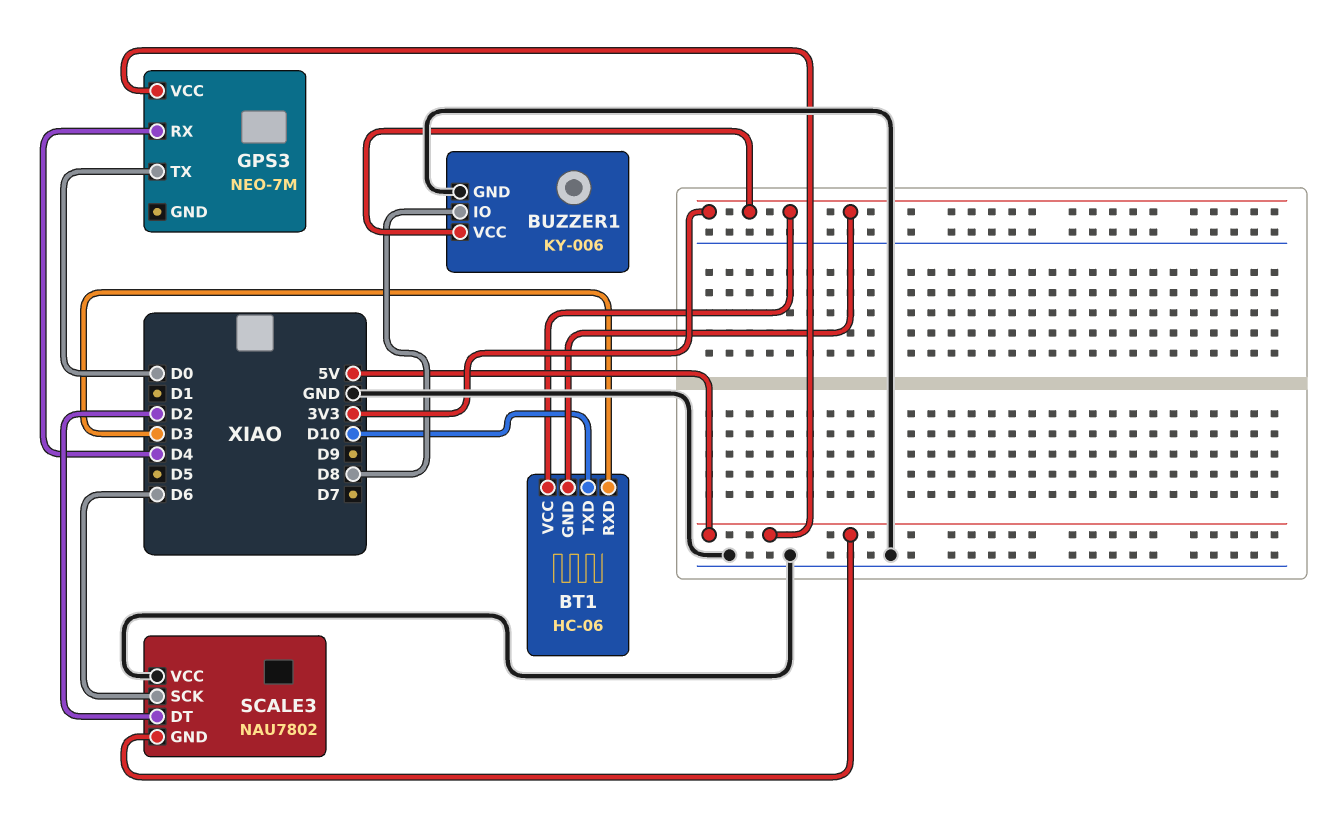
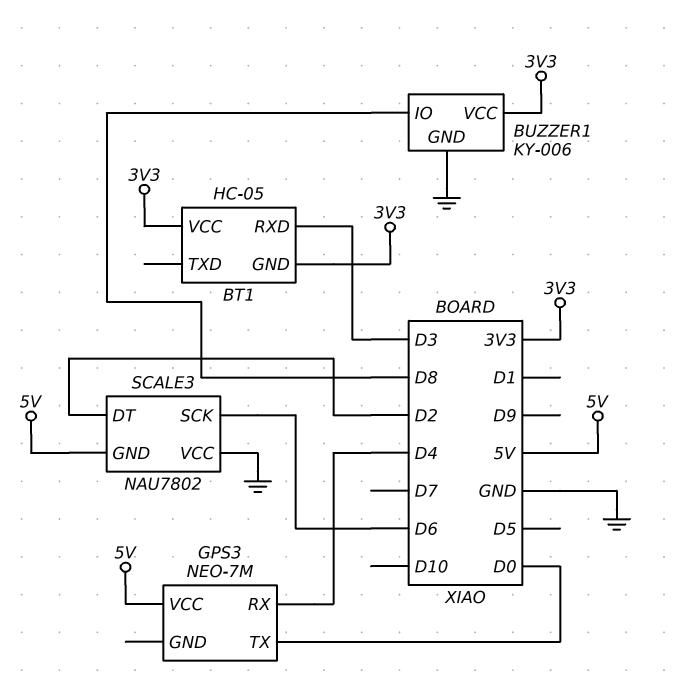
BT1: HC-06 -> HC-05
BT1 pin TXD: D10 -> none

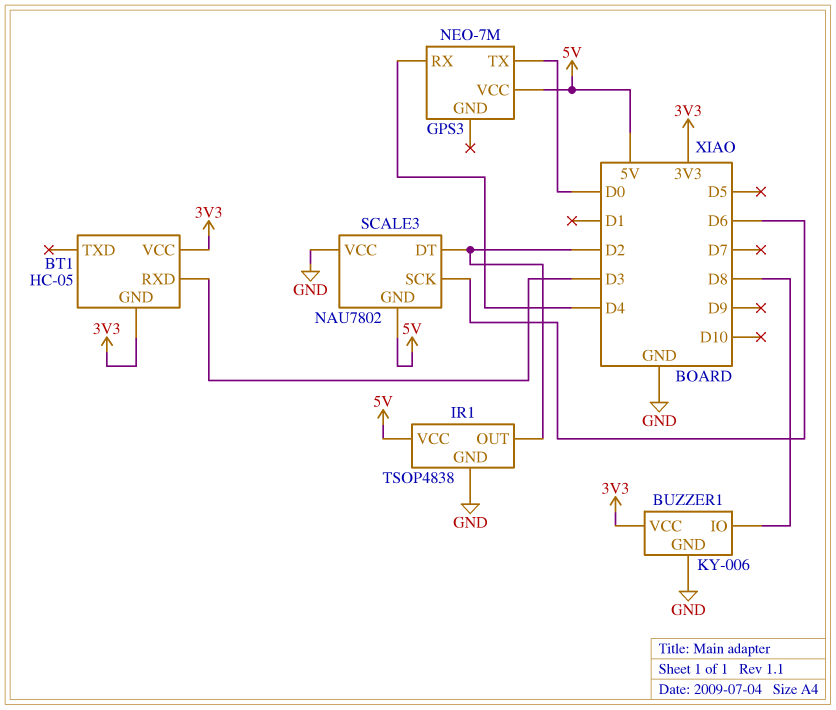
IR1: none -> TSOP4838
IR1 pin GND: none -> GND
IR1 pin OUT: none -> D2
IR1 pin VCC: none -> 5V

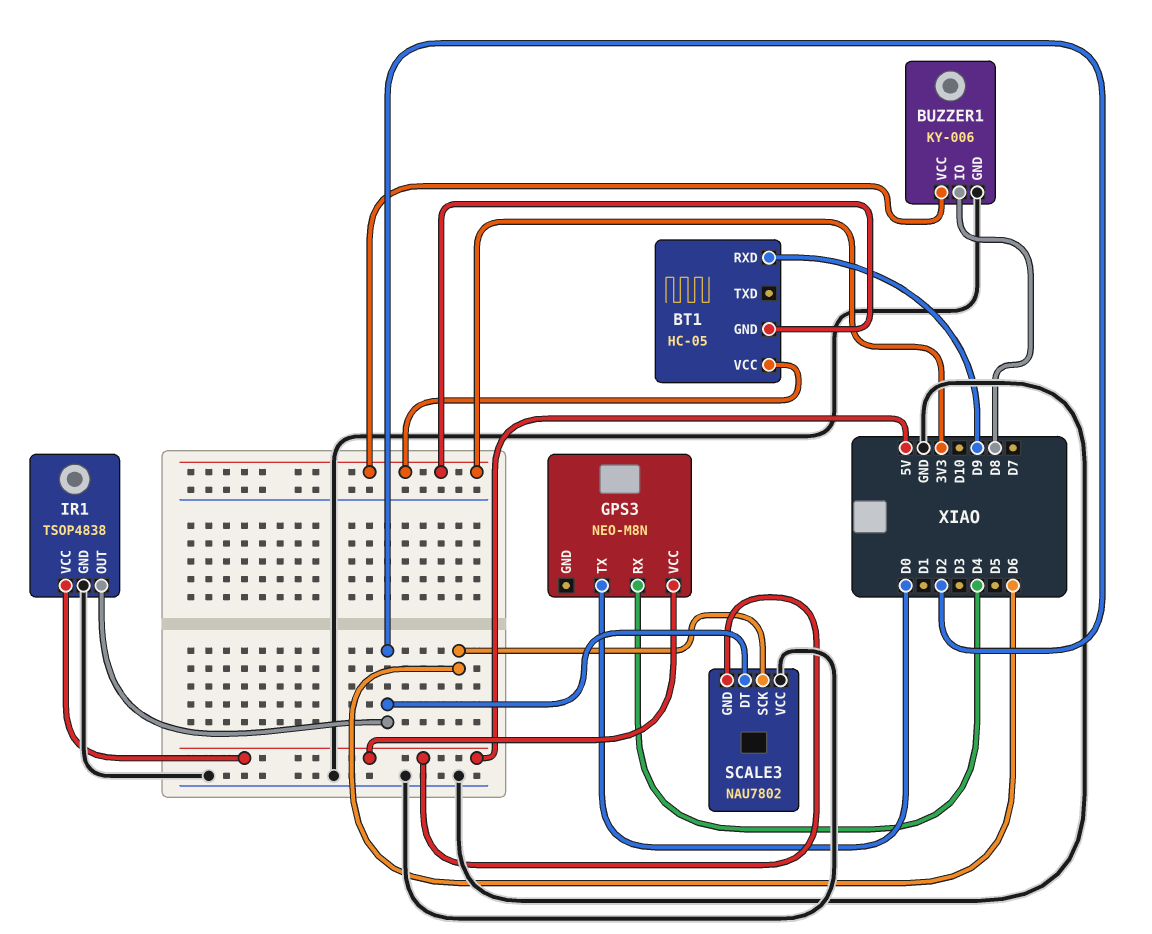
BT1 pin RXD: D3 -> D9
GPS3: NEO-7M -> NEO-M8N

